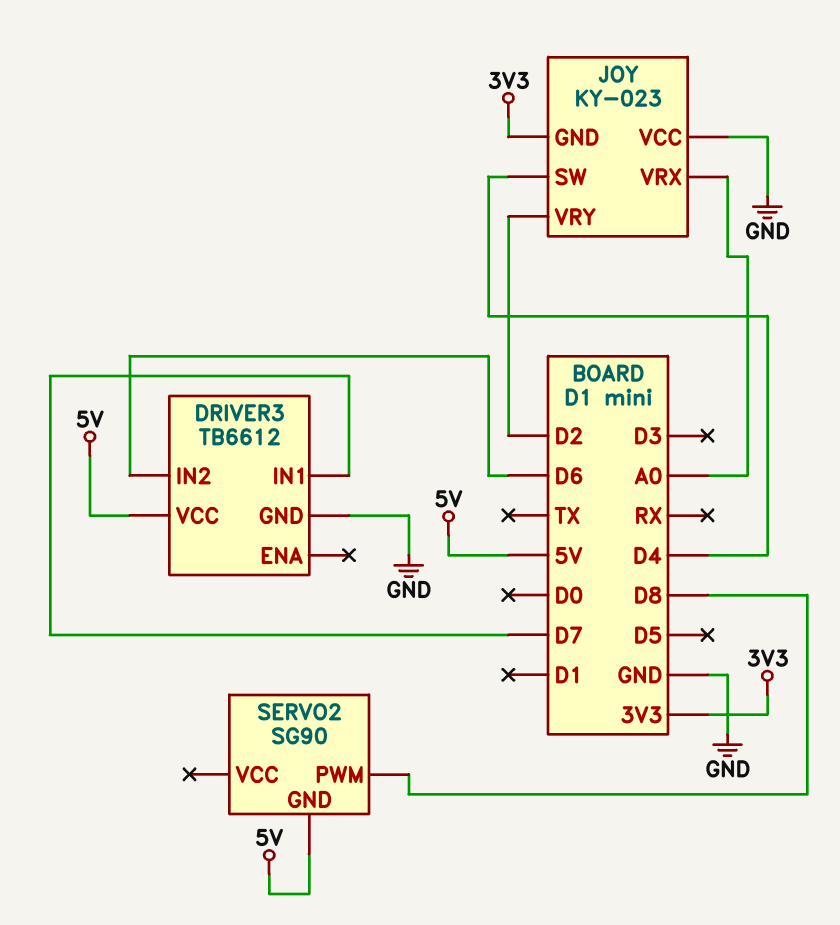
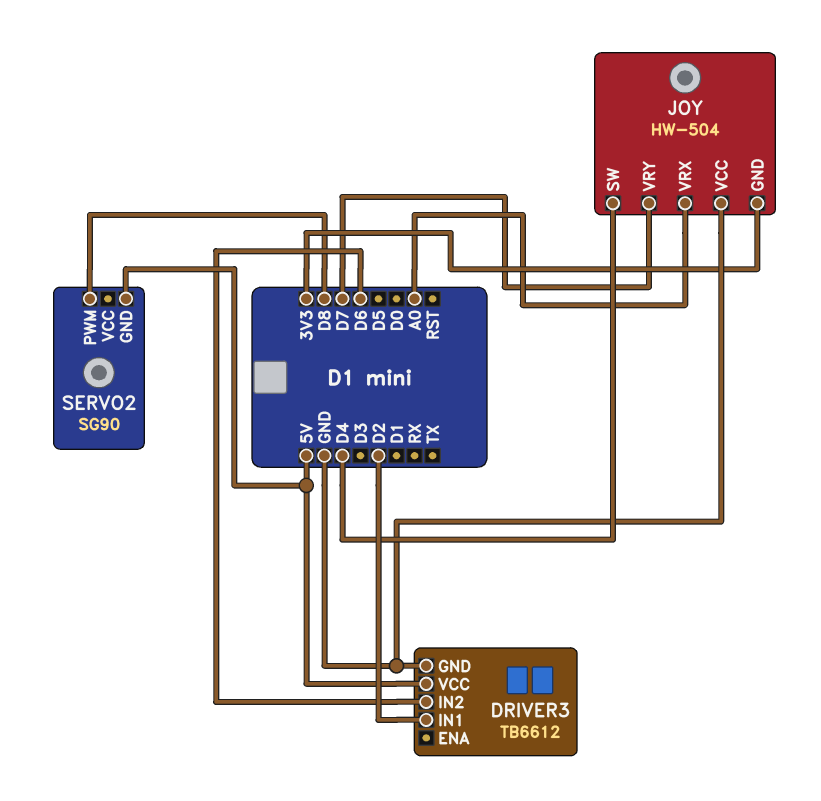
DRIVER3 pin IN1: D7 -> D2
JOY: KY-023 -> HW-504
JOY pin VRY: D2 -> D7

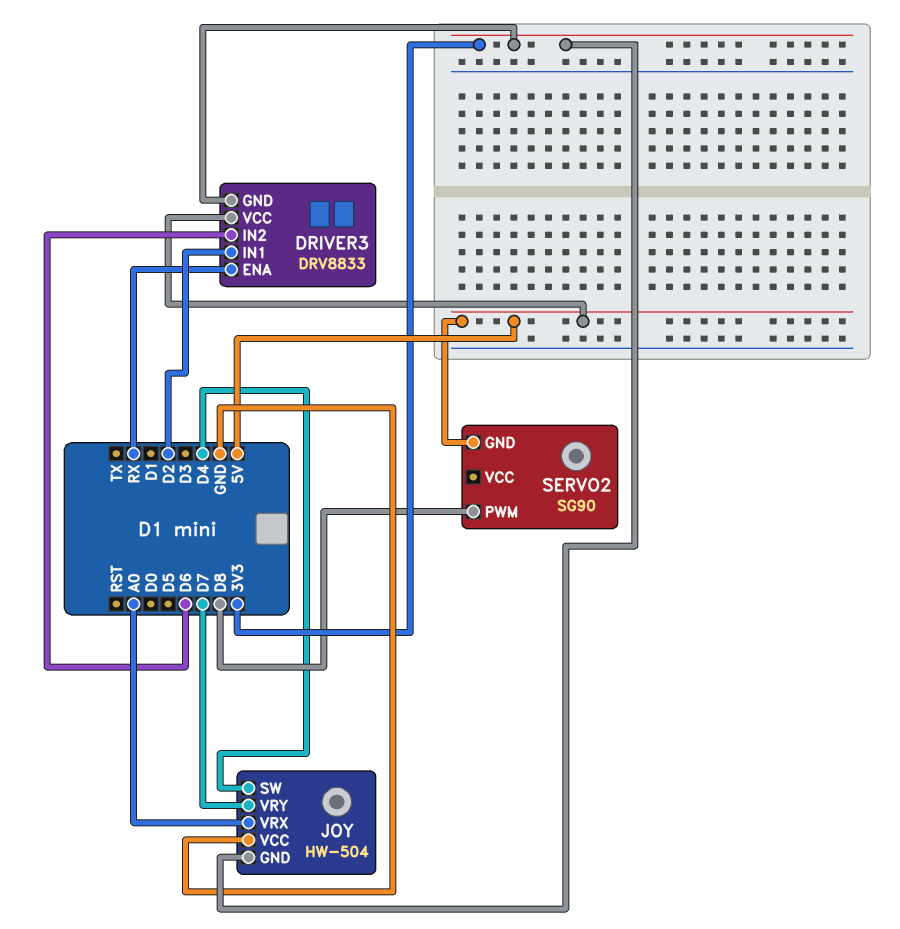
DRIVER3: TB6612 -> DRV8833
DRIVER3 pin ENA: none -> RX
DRIVER3 pin GND: GND -> 3V3

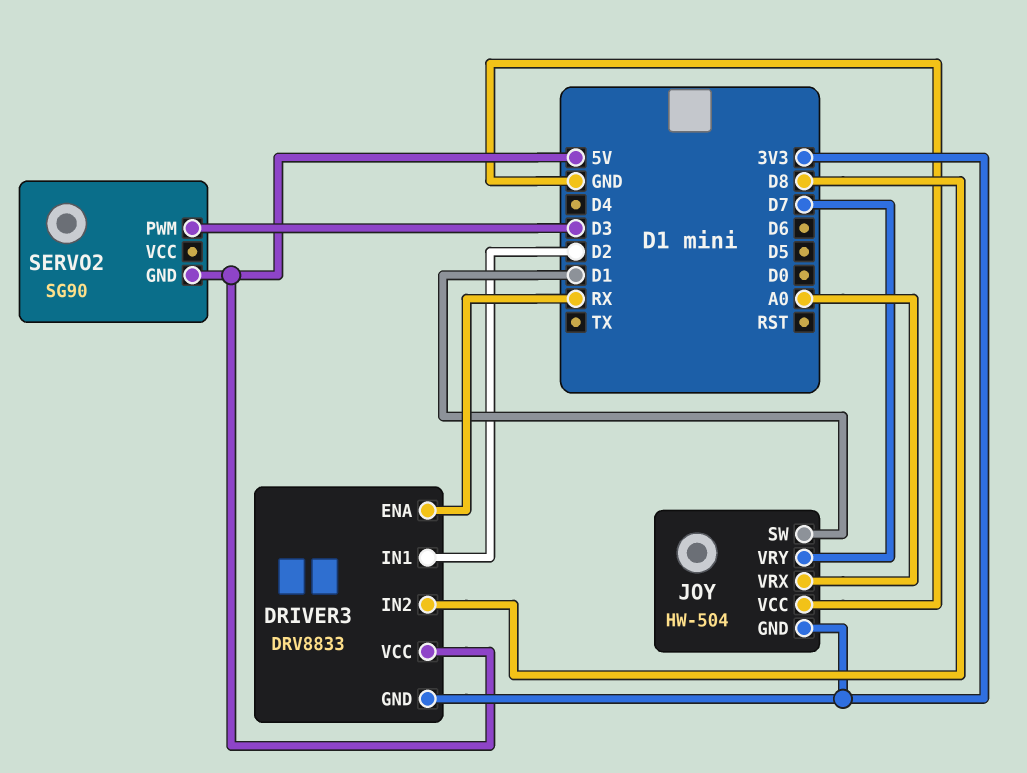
DRIVER3 pin IN2: D6 -> D8
JOY pin SW: D4 -> D1
SERVO2 pin PWM: D8 -> D3

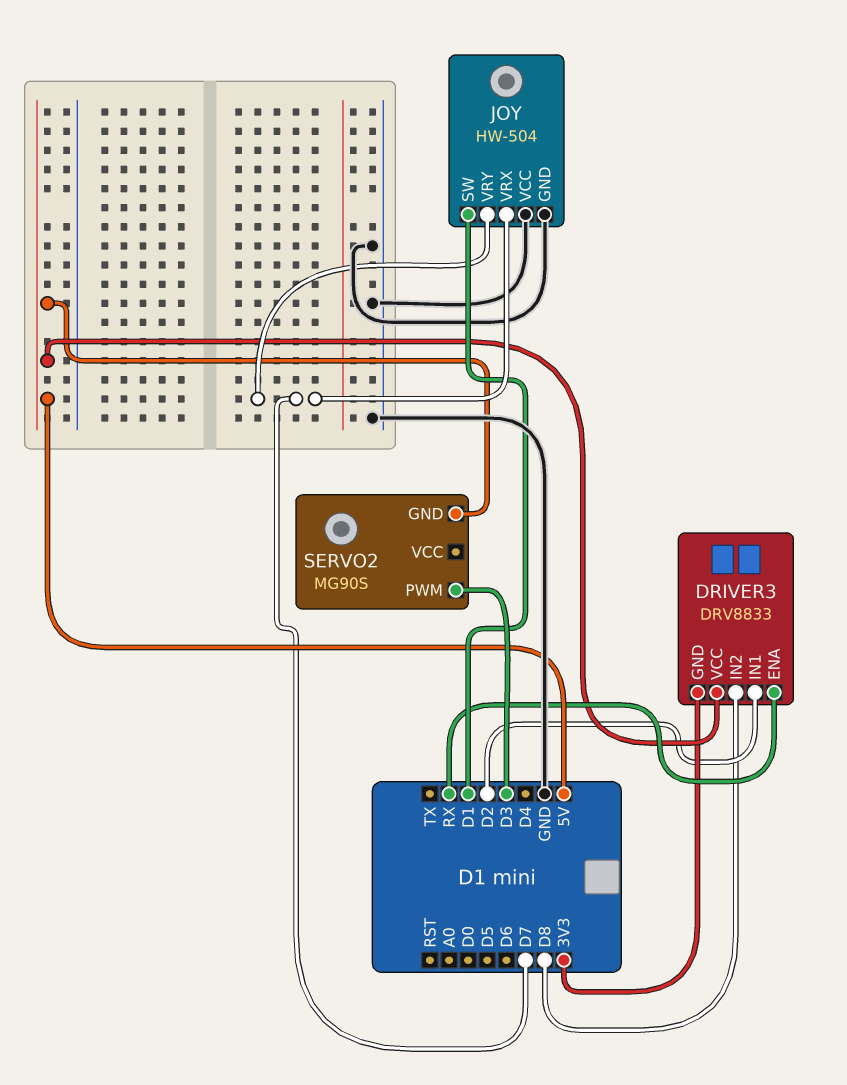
JOY pin GND: 3V3 -> GND
JOY pin VRX: A0 -> D7
SERVO2: SG90 -> MG90S

